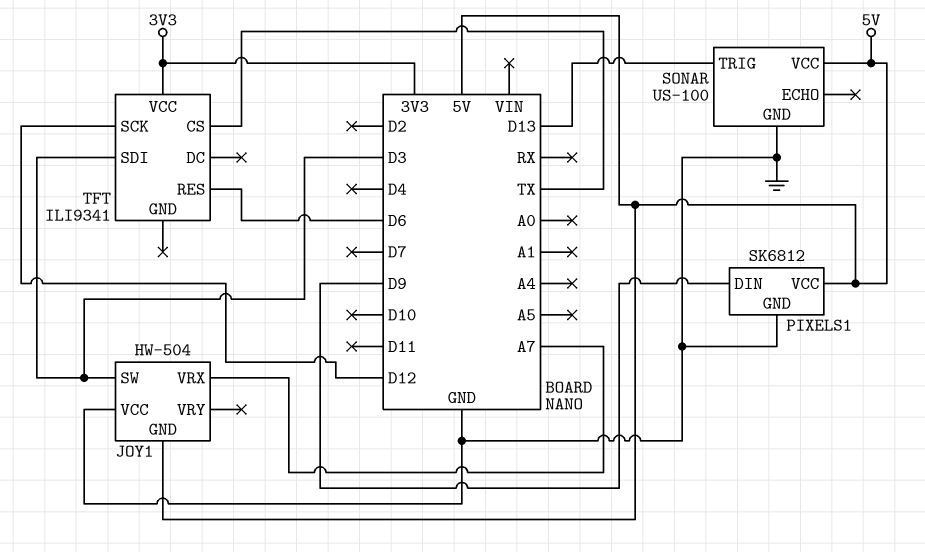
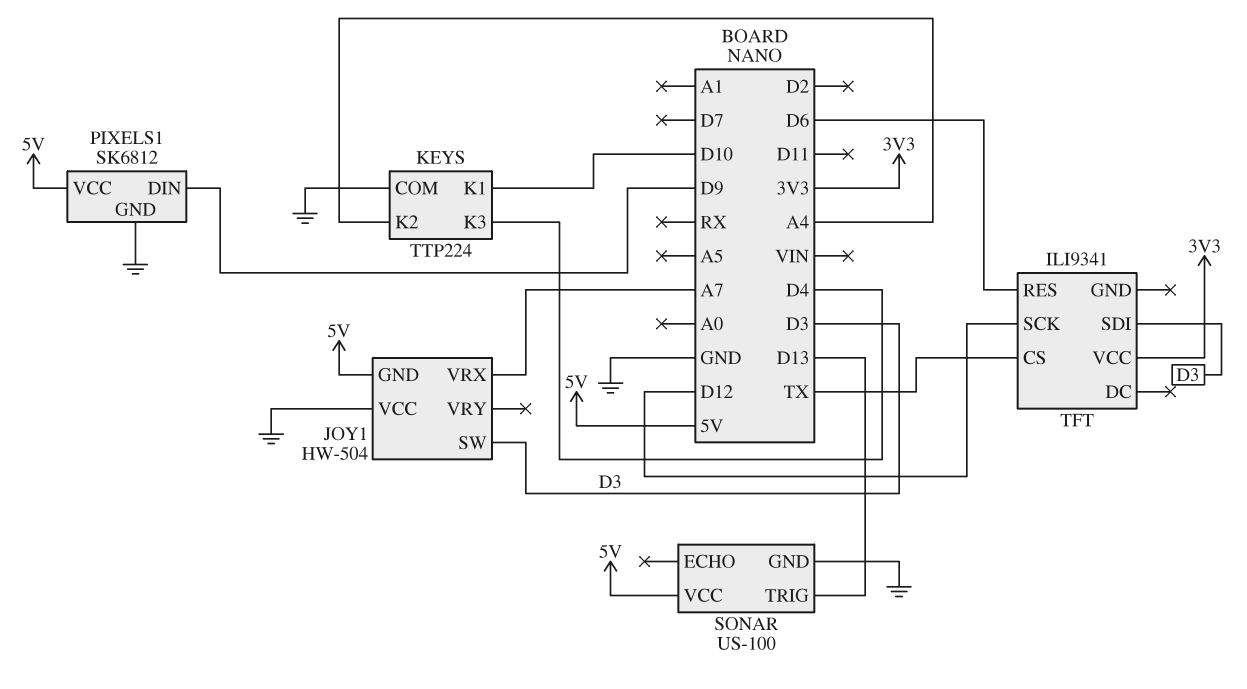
KEYS: none -> TTP224
KEYS pin COM: none -> GND
KEYS pin K1: none -> D10
KEYS pin K2: none -> A4
KEYS pin K3: none -> D4

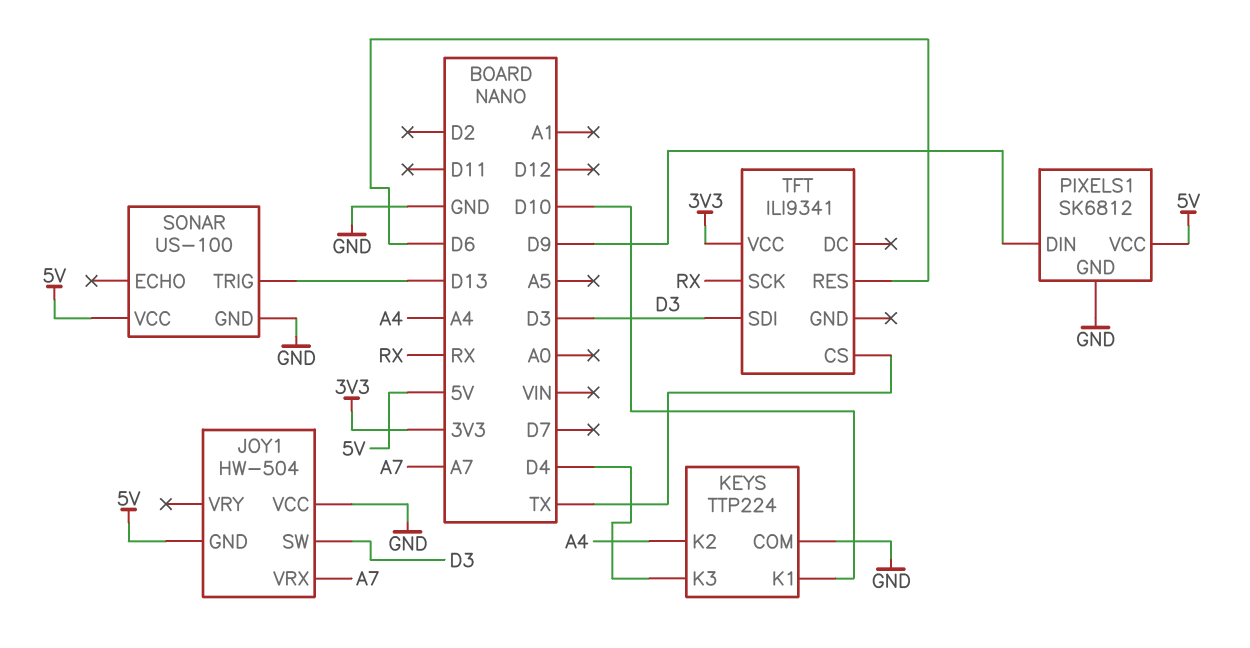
TFT pin SCK: D12 -> RX

